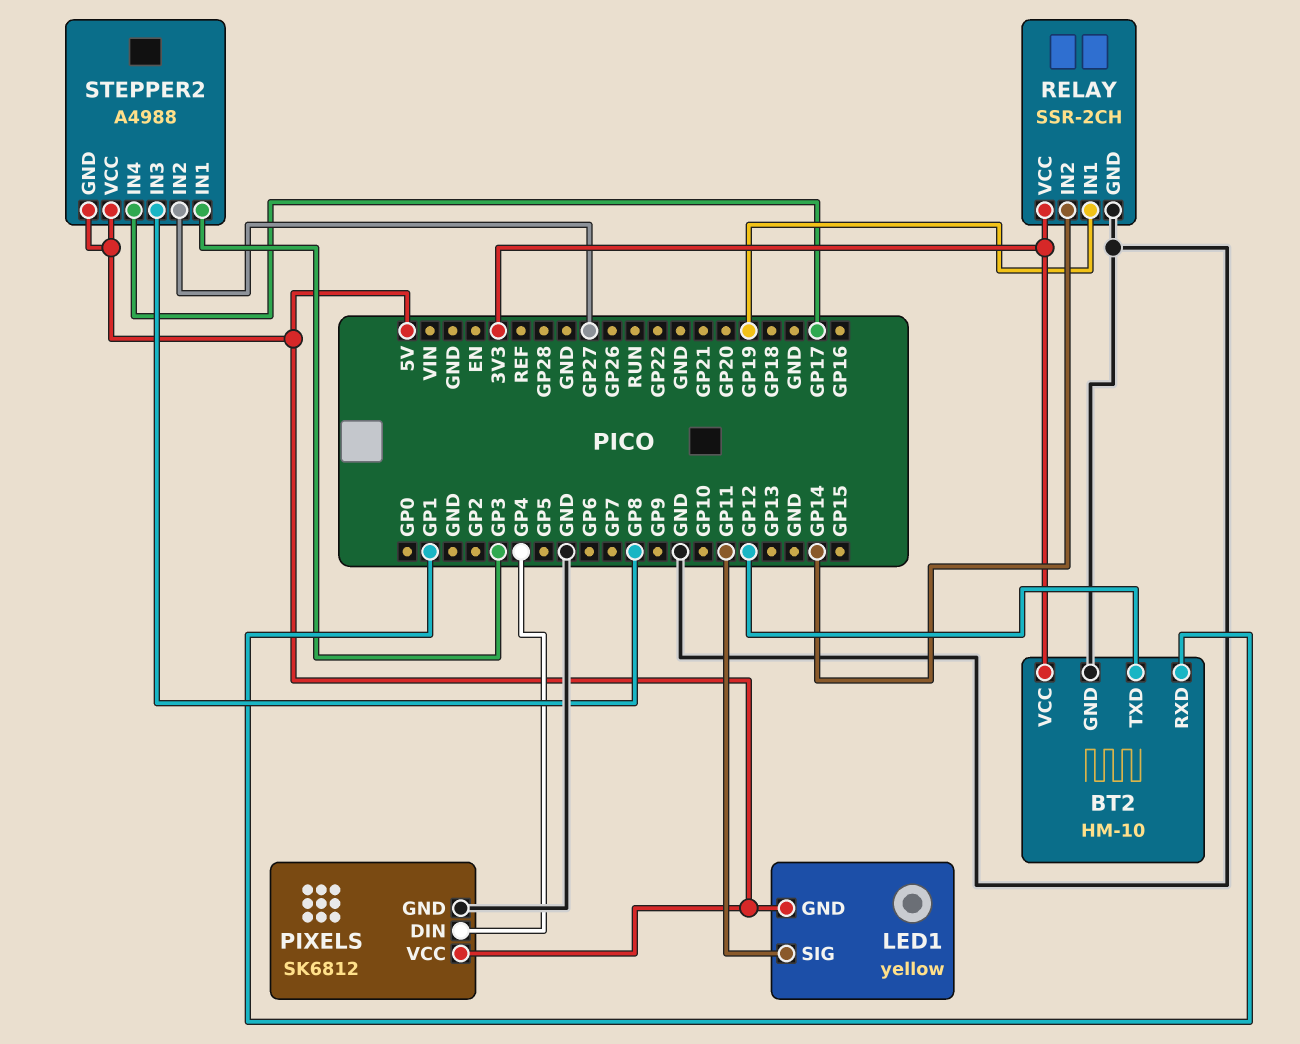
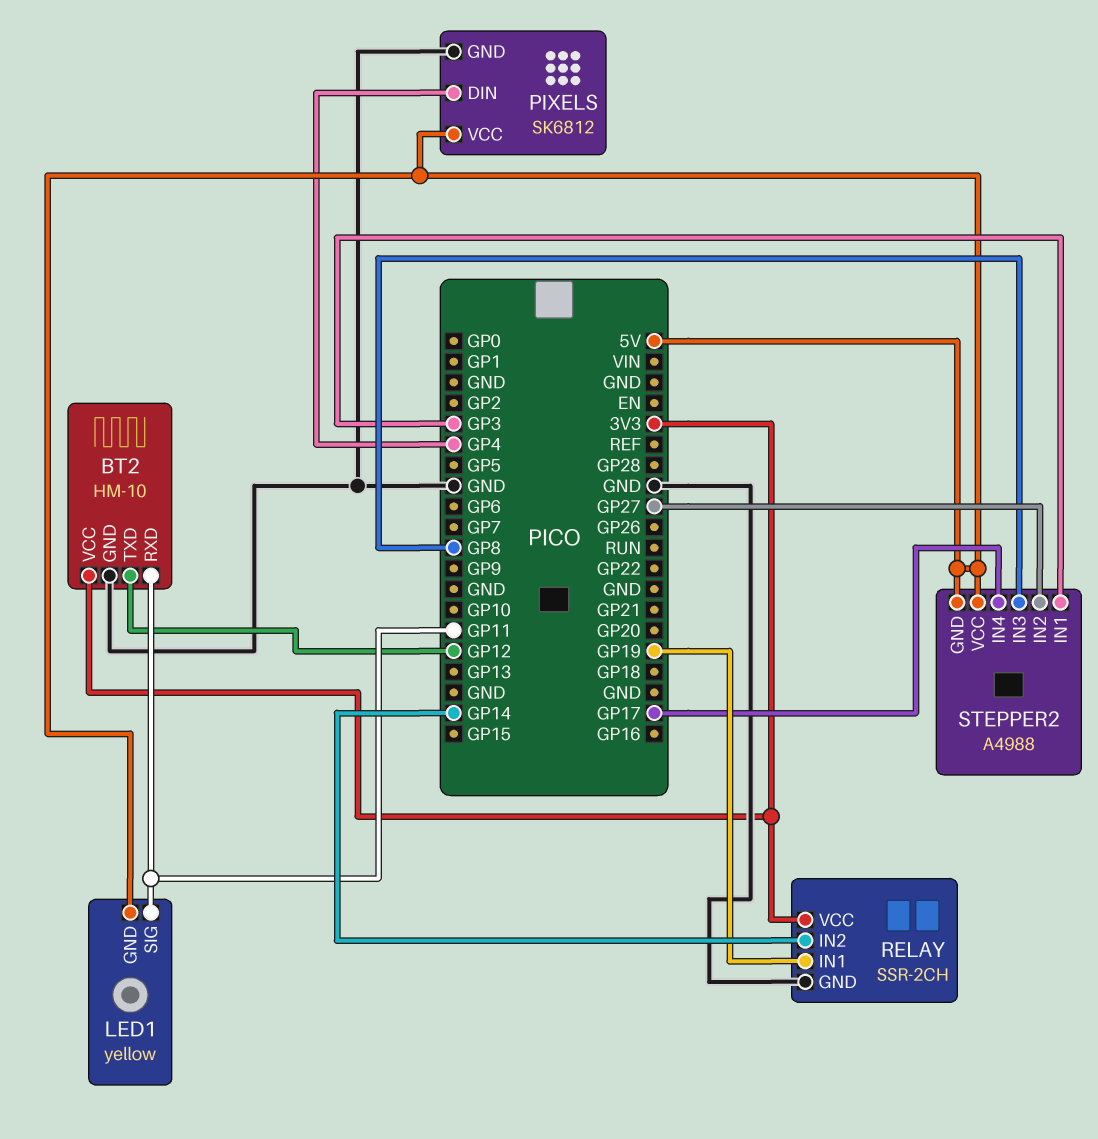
BT2 pin RXD: GP1 -> GP11

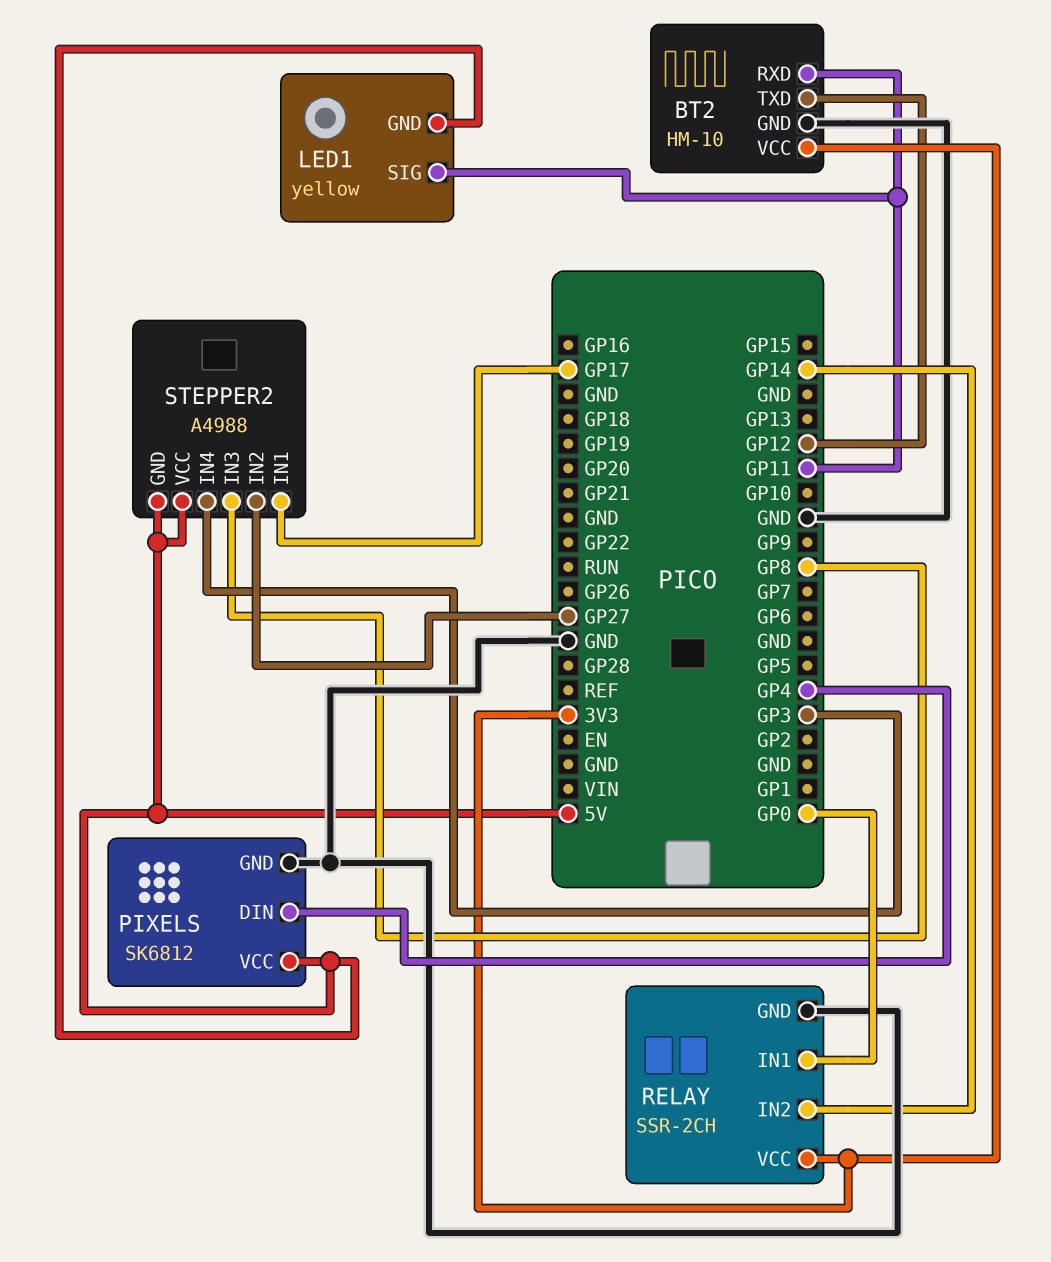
RELAY pin IN1: GP19 -> GP0
STEPPER2 pin IN1: GP3 -> GP17
STEPPER2 pin IN4: GP17 -> GP3

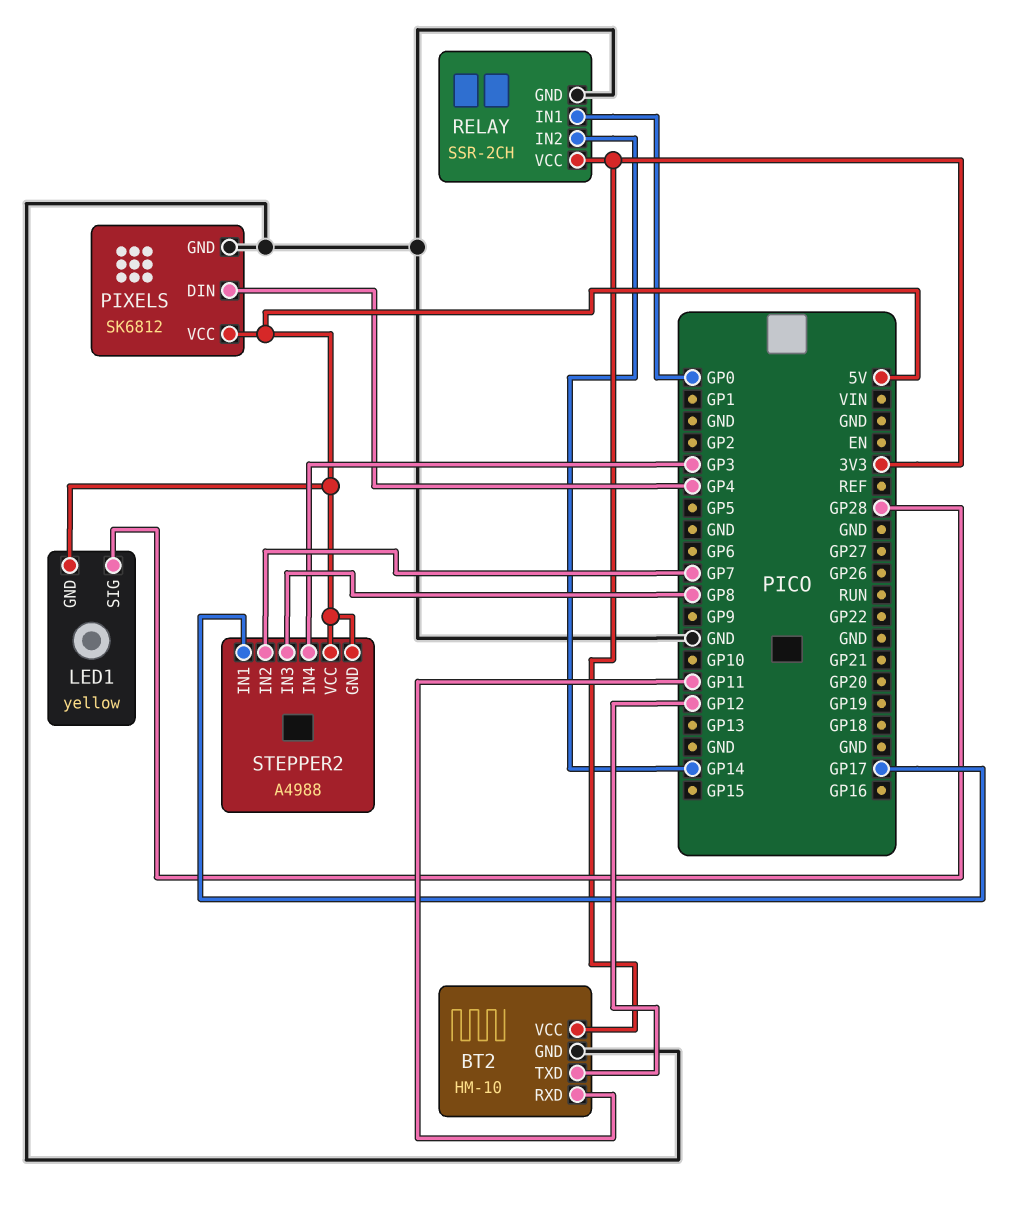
LED1 pin SIG: GP11 -> GP28
STEPPER2 pin IN2: GP27 -> GP7

